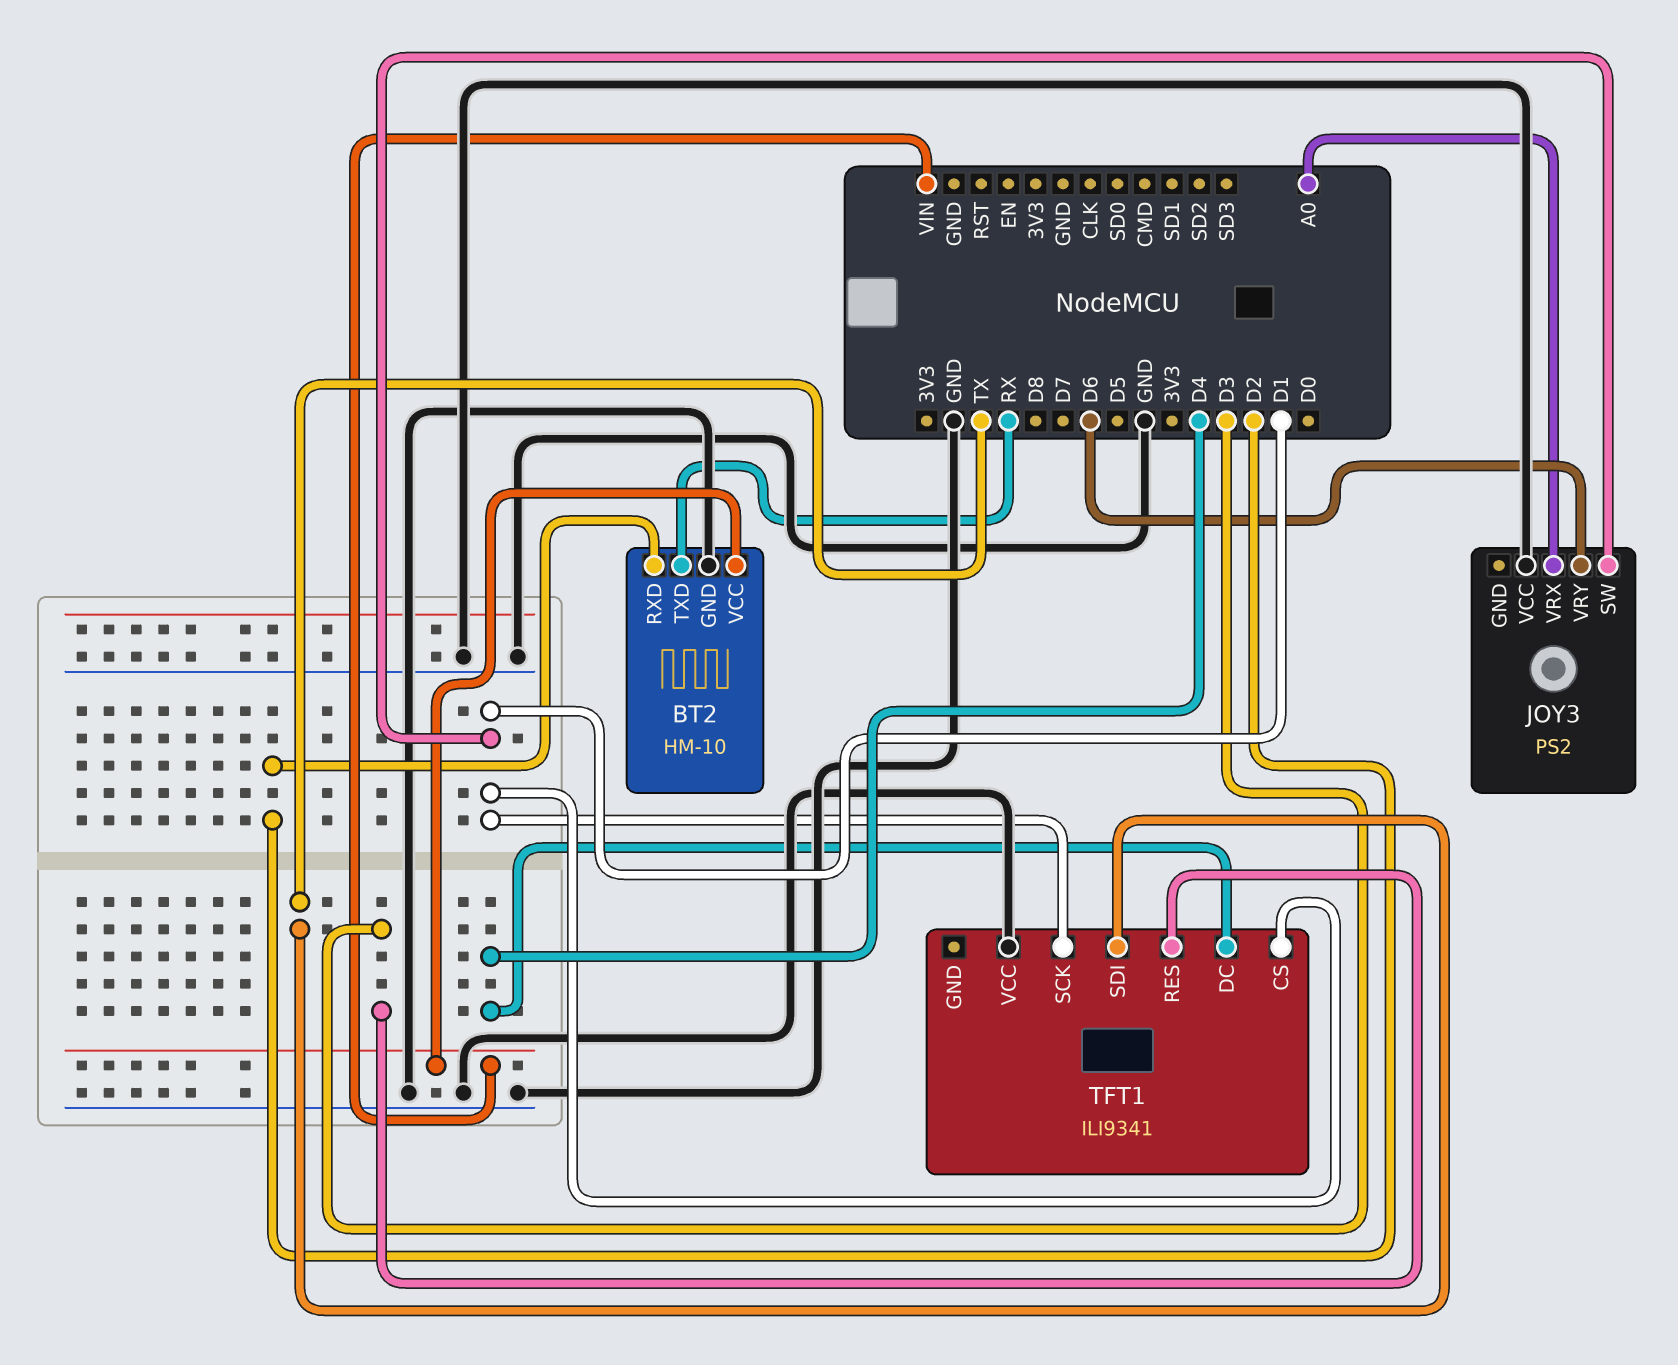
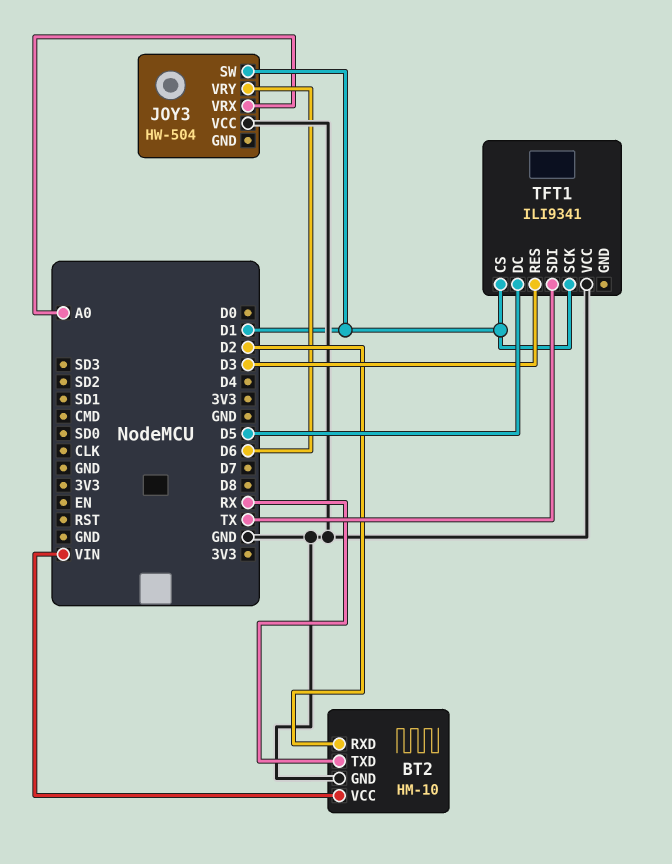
JOY3: PS2 -> HW-504
TFT1 pin DC: D4 -> D5

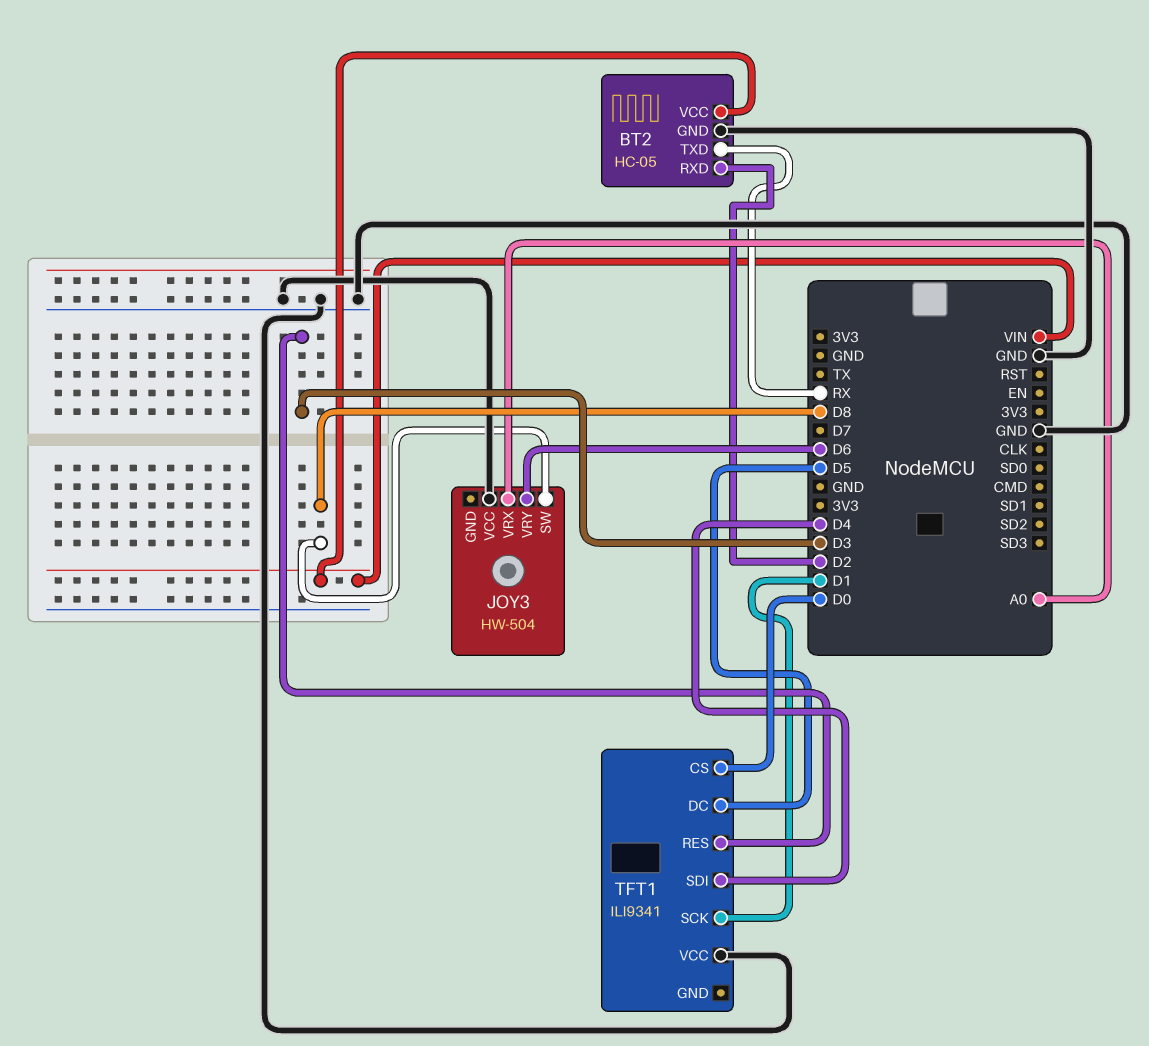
BT2: HM-10 -> HC-05
JOY3 pin SW: D1 -> D8
TFT1 pin CS: D1 -> D0
TFT1 pin SDI: TX -> D4

